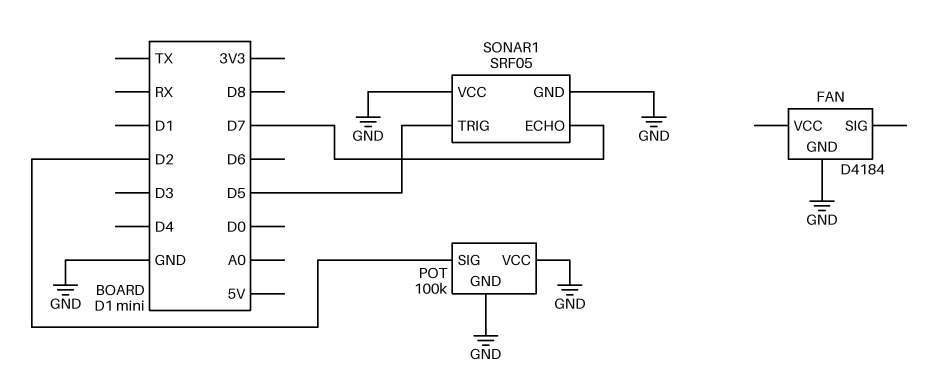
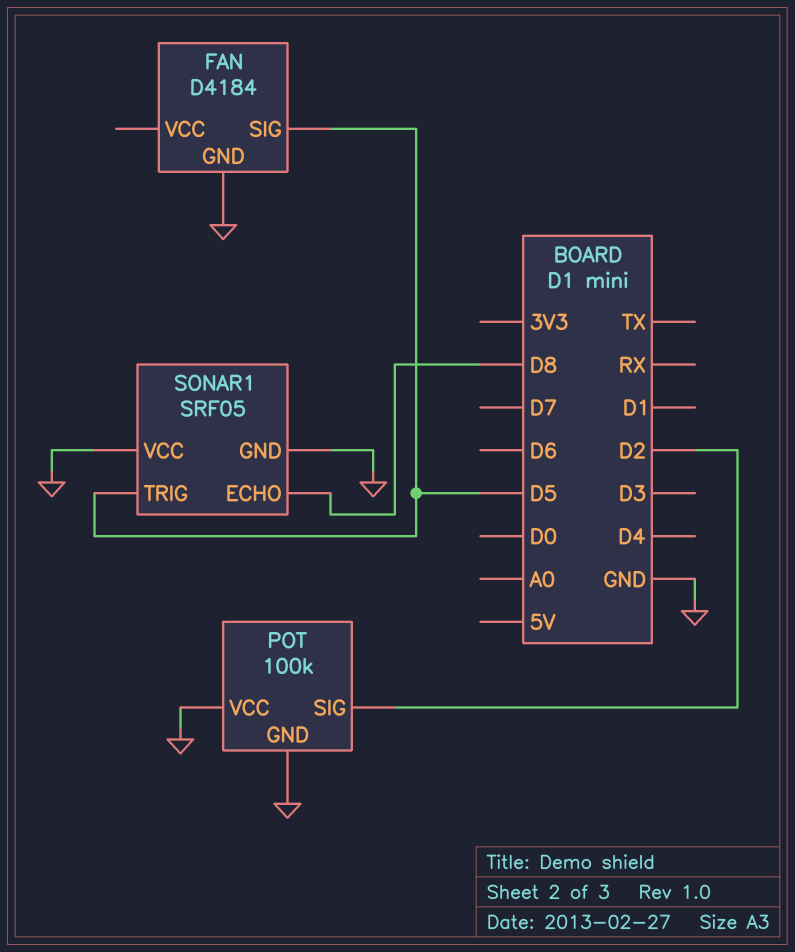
FAN pin SIG: none -> D5
SONAR1 pin ECHO: D7 -> D8

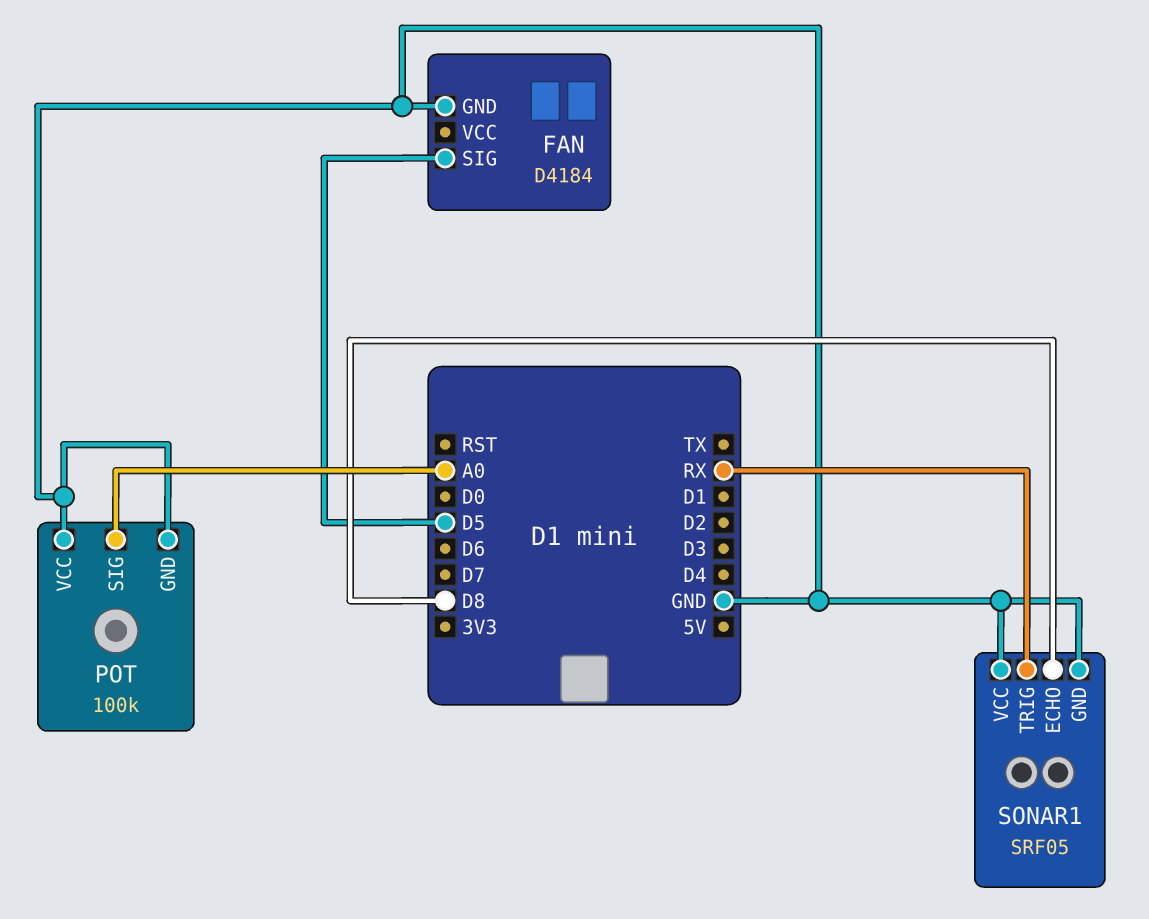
POT pin SIG: D2 -> A0
SONAR1 pin TRIG: D5 -> RX

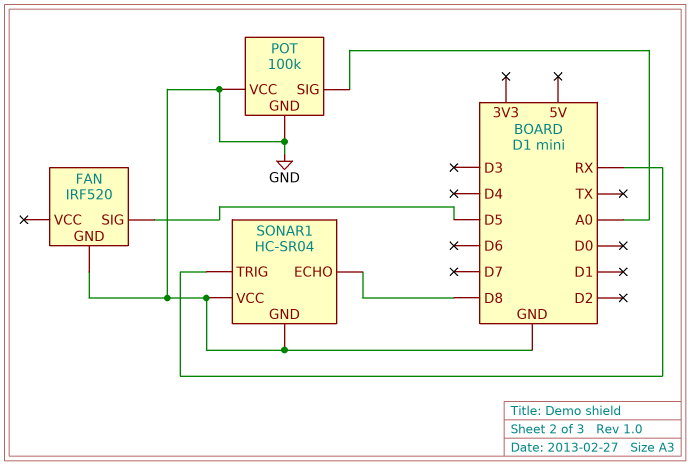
FAN: D4184 -> IRF520
SONAR1: SRF05 -> HC-SR04

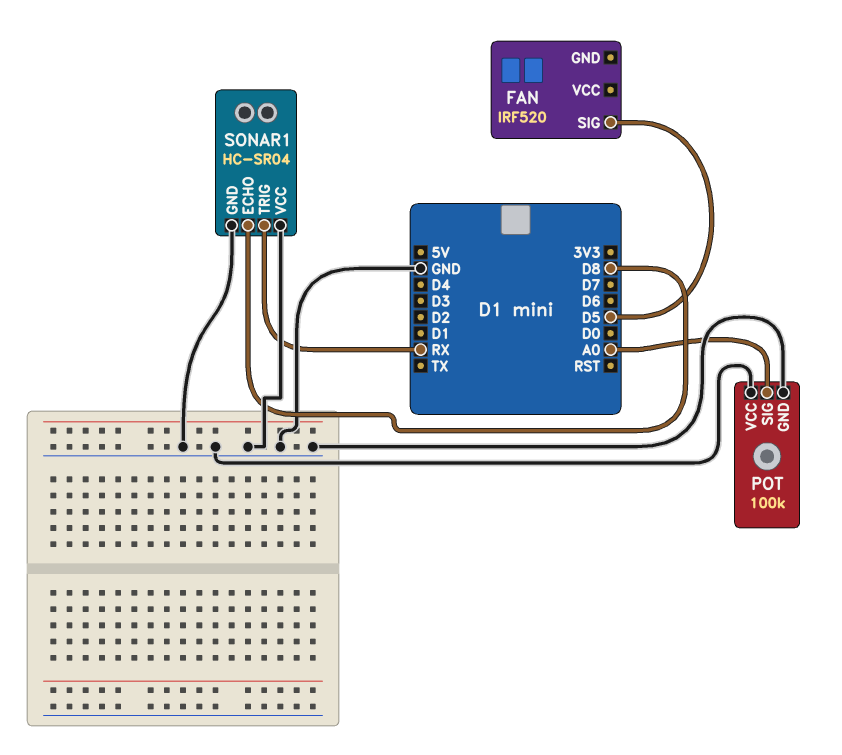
FAN pin GND: GND -> none

